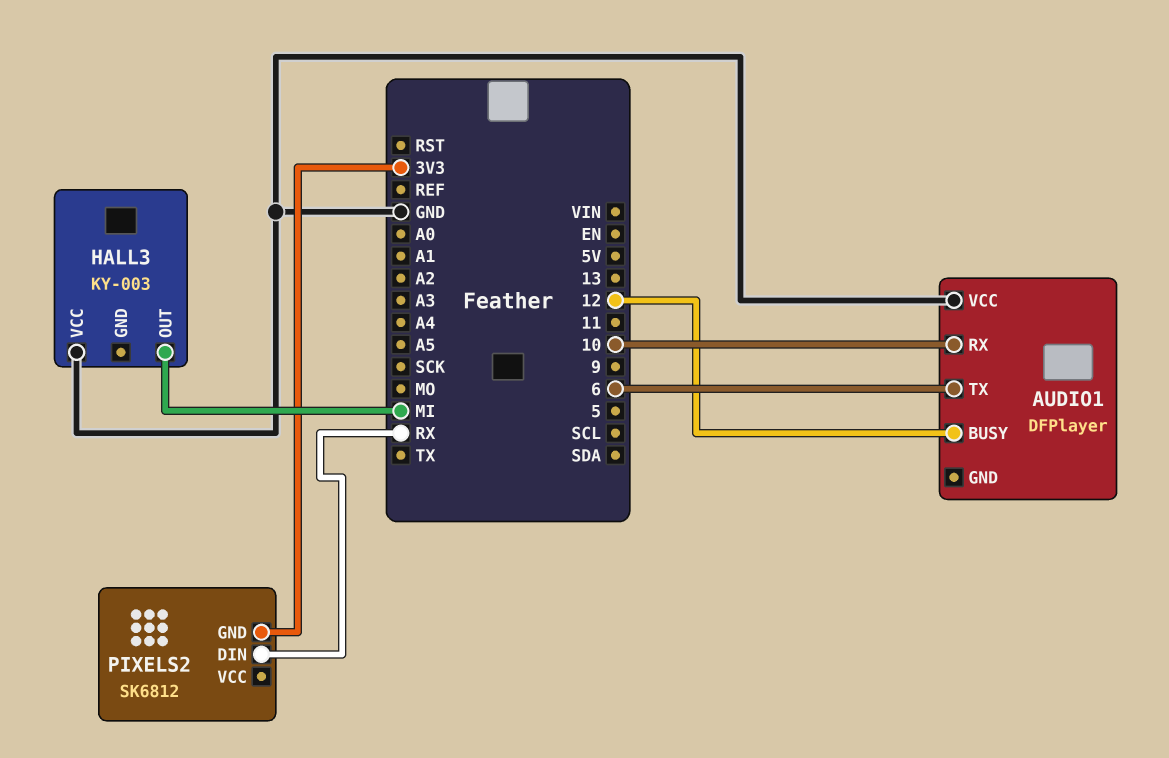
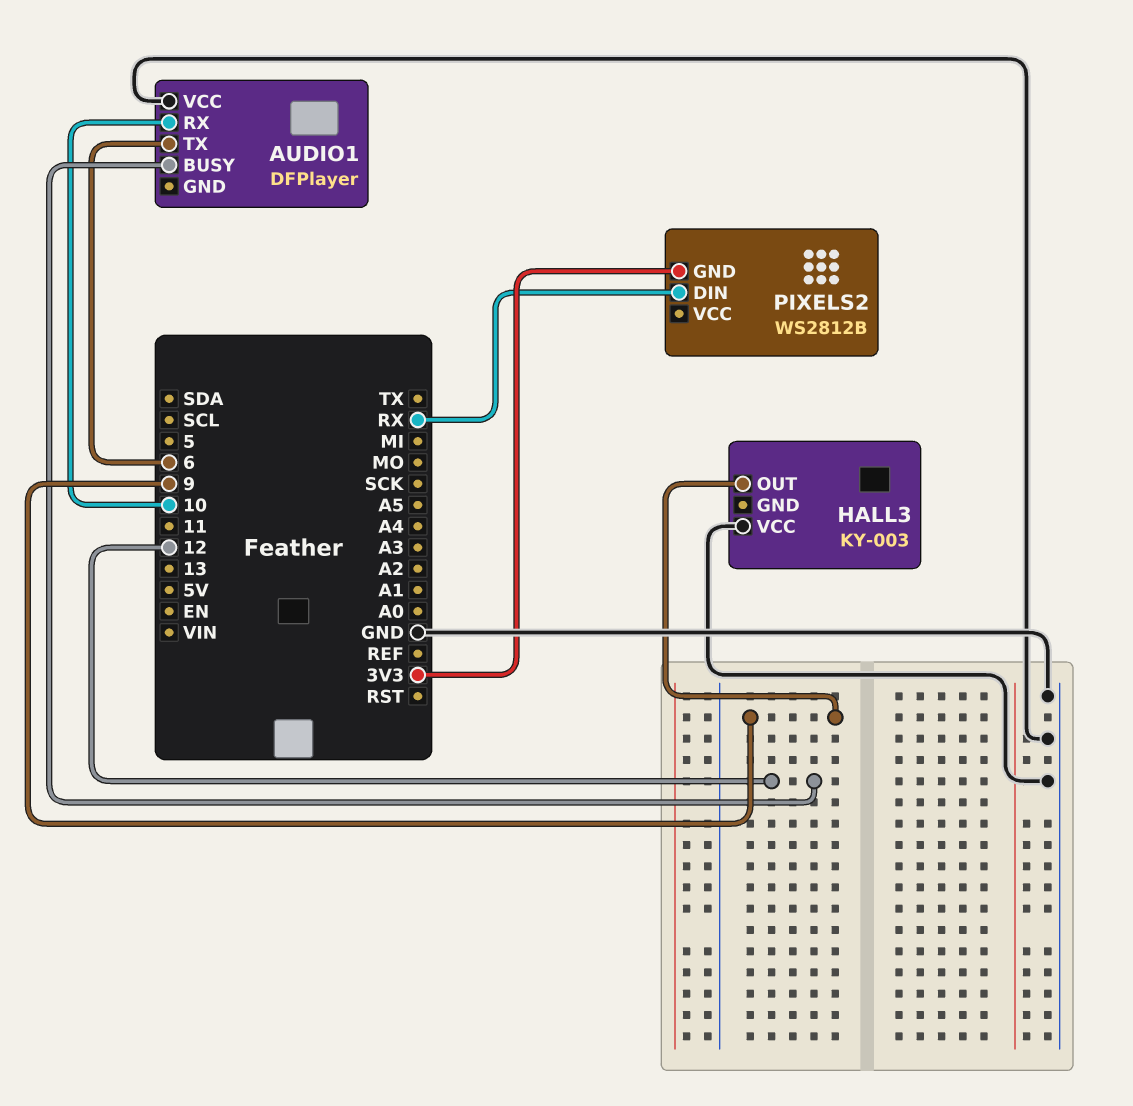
HALL3 pin OUT: MI -> 9
PIXELS2: SK6812 -> WS2812B

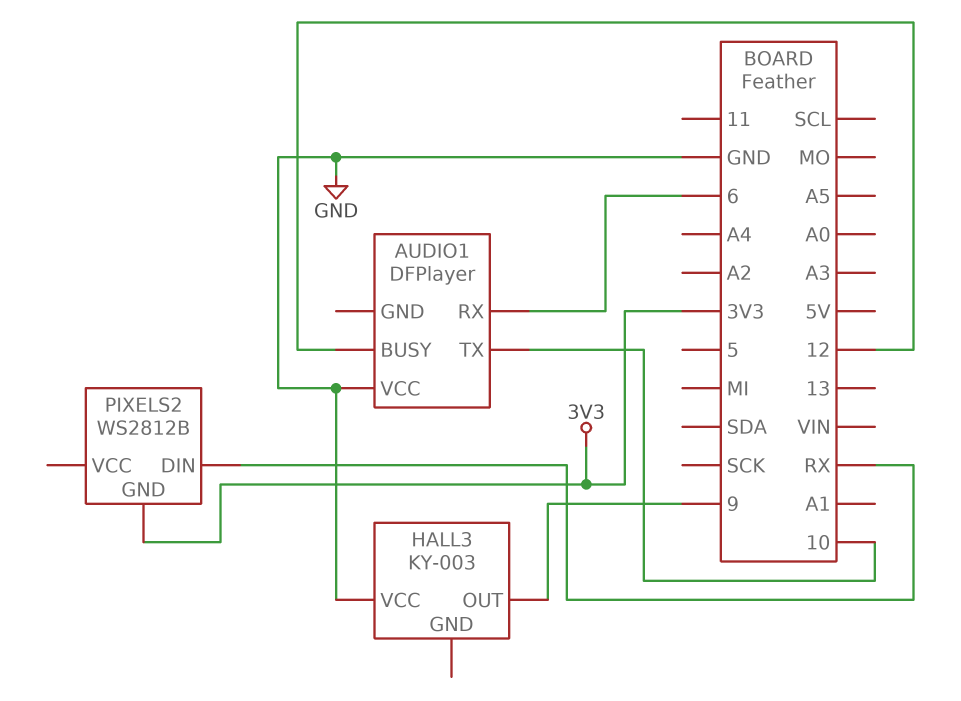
AUDIO1 pin RX: 10 -> 6
AUDIO1 pin TX: 6 -> 10

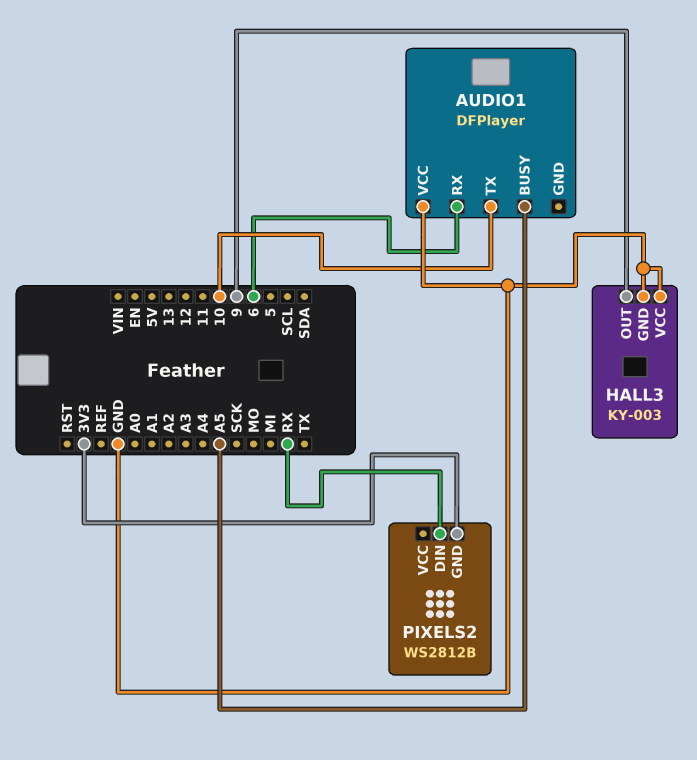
AUDIO1 pin BUSY: 12 -> A5
HALL3 pin GND: none -> GND

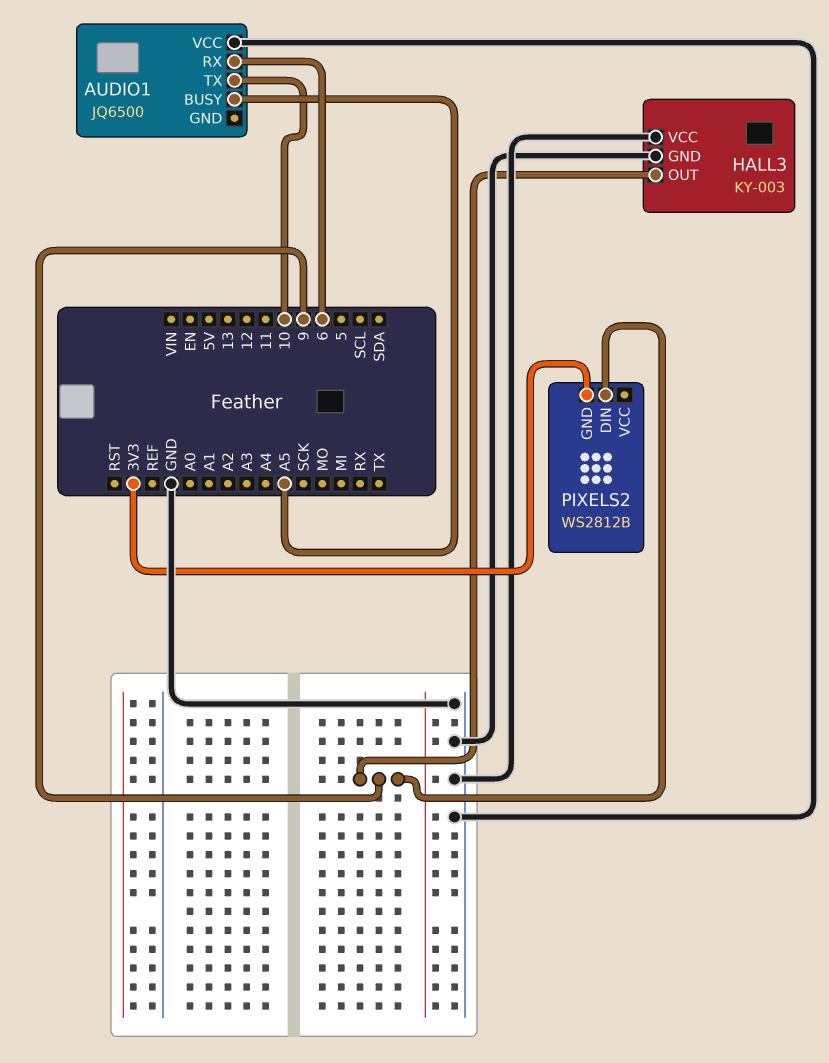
AUDIO1: DFPlayer -> JQ6500
PIXELS2 pin DIN: RX -> 9

